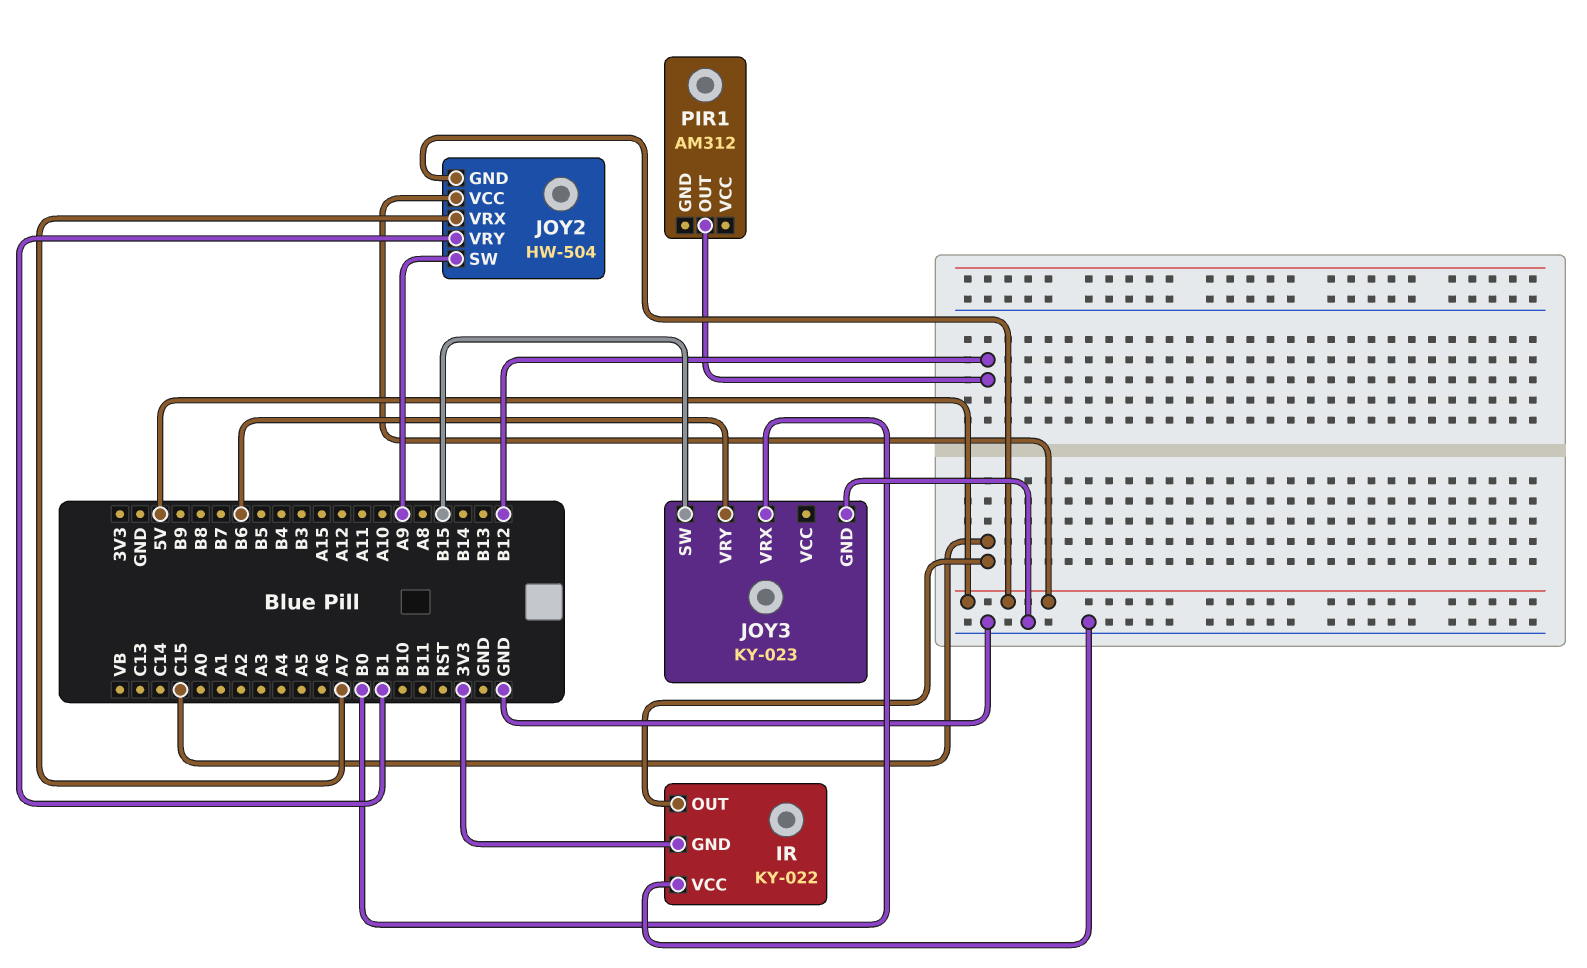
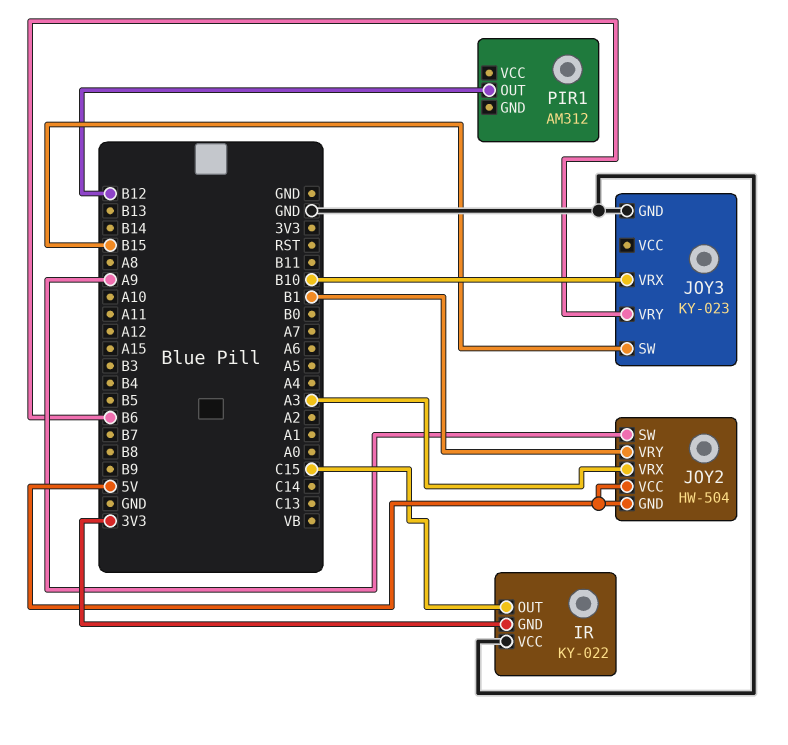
JOY2 pin VRX: A7 -> A3
JOY3 pin VRX: B0 -> B10

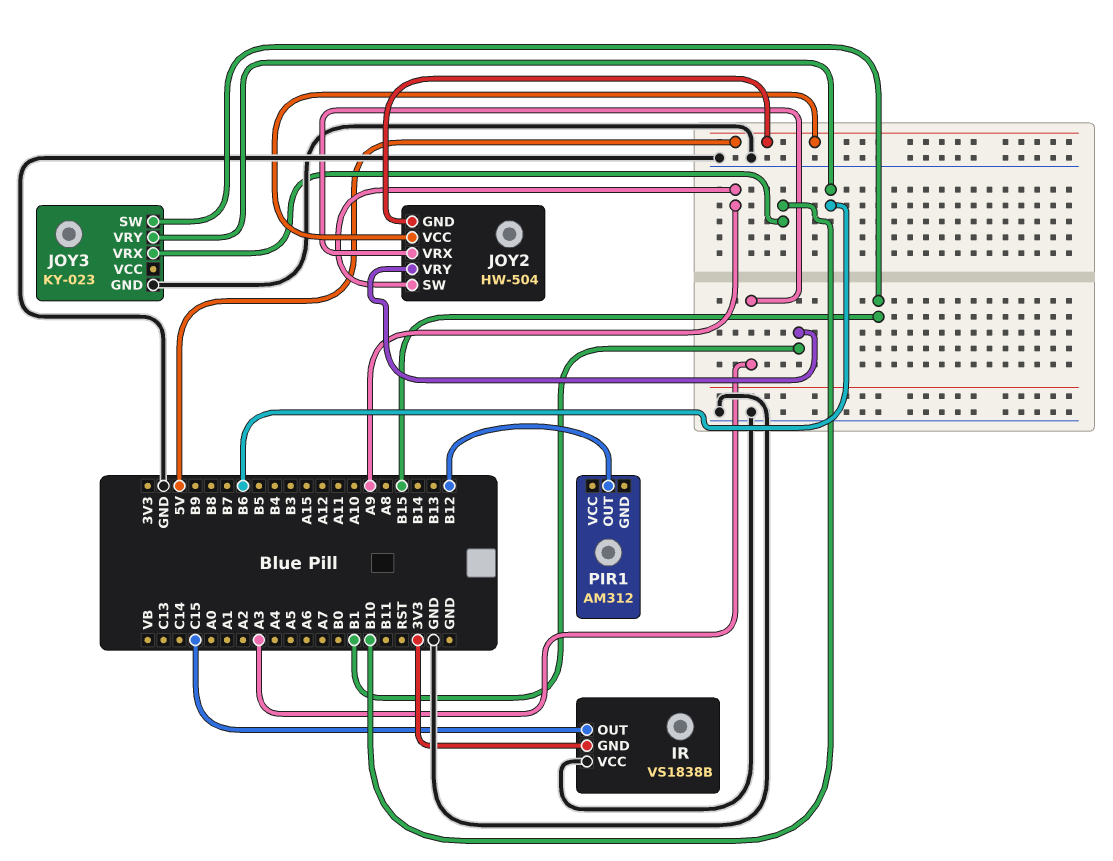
IR: KY-022 -> VS1838B

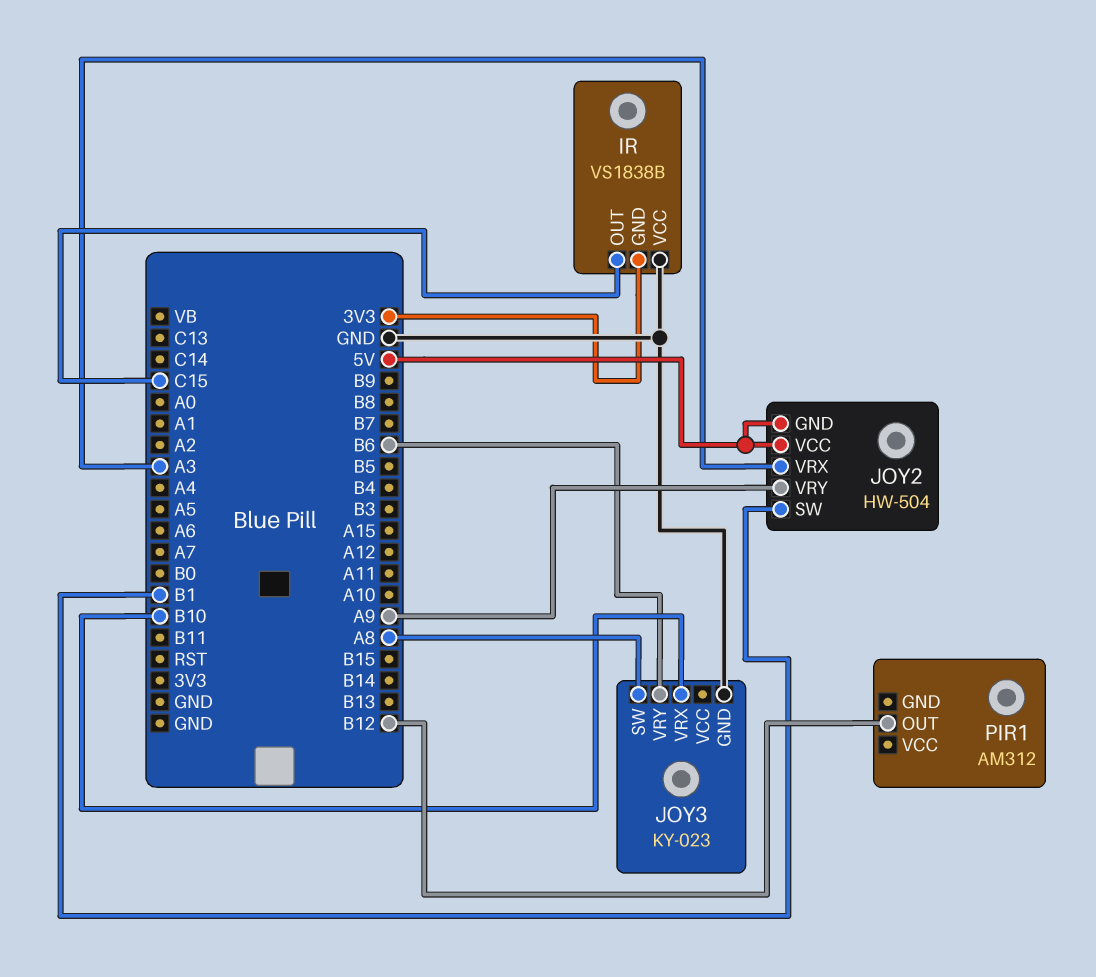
JOY2 pin SW: A9 -> B1
JOY2 pin VRY: B1 -> A9
JOY3 pin SW: B15 -> A8

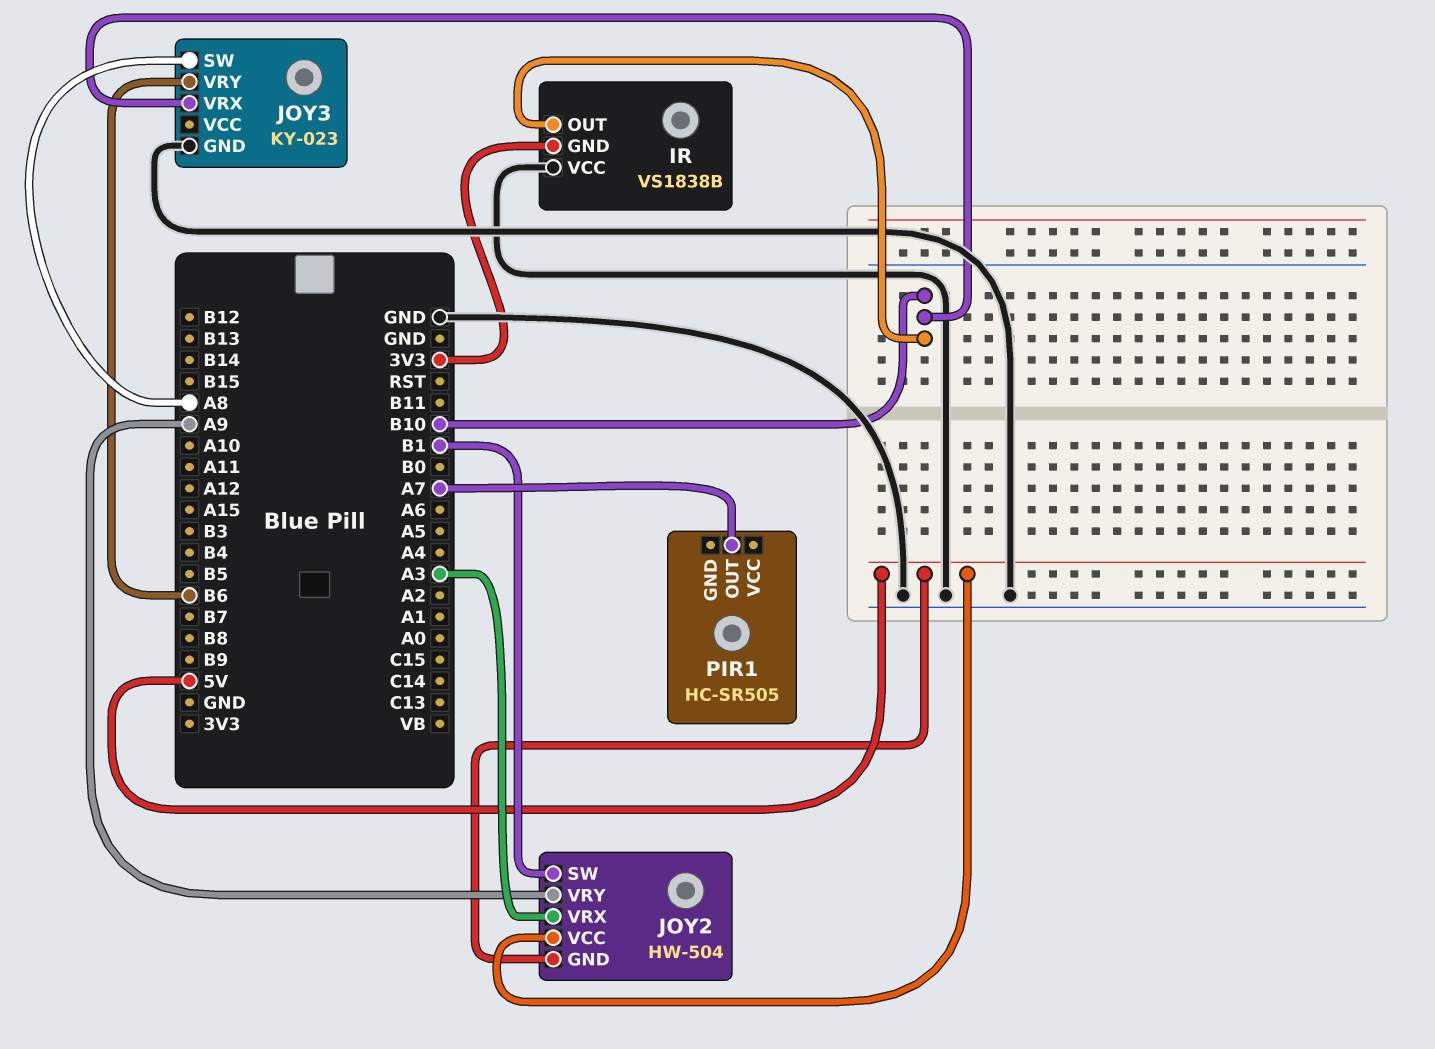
IR pin OUT: C15 -> B10
PIR1: AM312 -> HC-SR505
PIR1 pin OUT: B12 -> A7

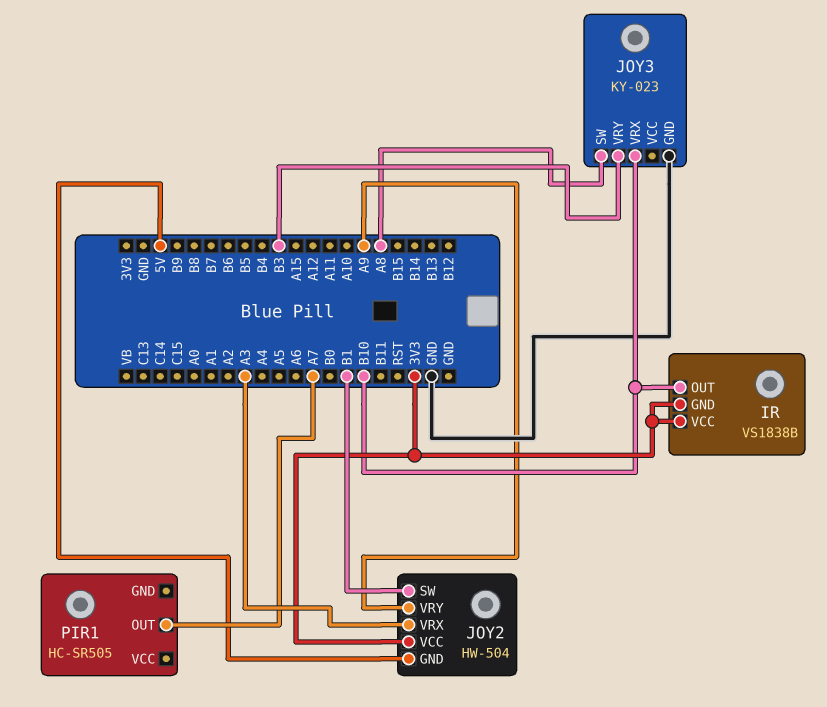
IR pin VCC: GND -> 3V3
JOY2 pin VCC: 5V -> 3V3
JOY3 pin VRY: B6 -> B3

